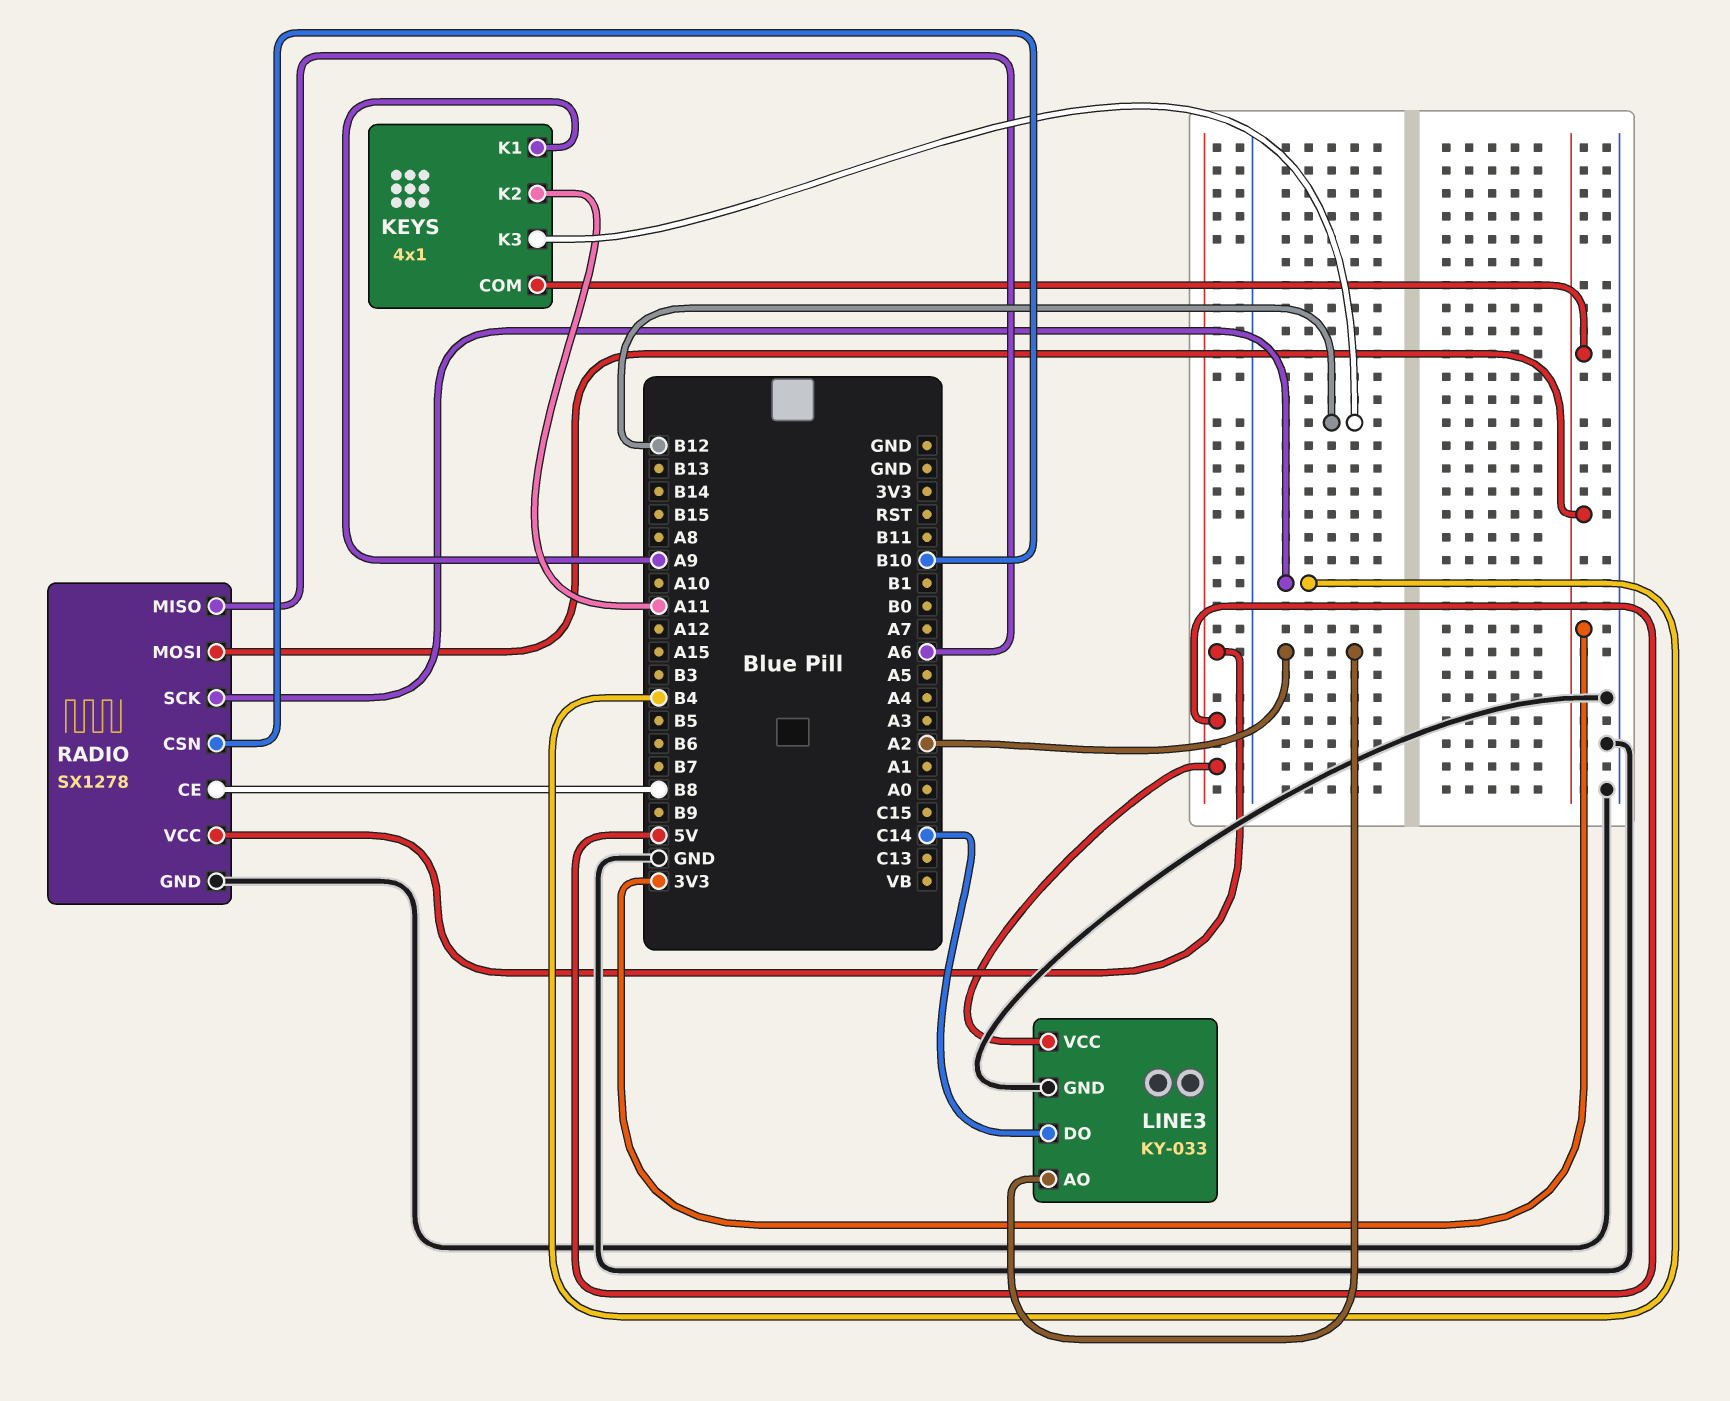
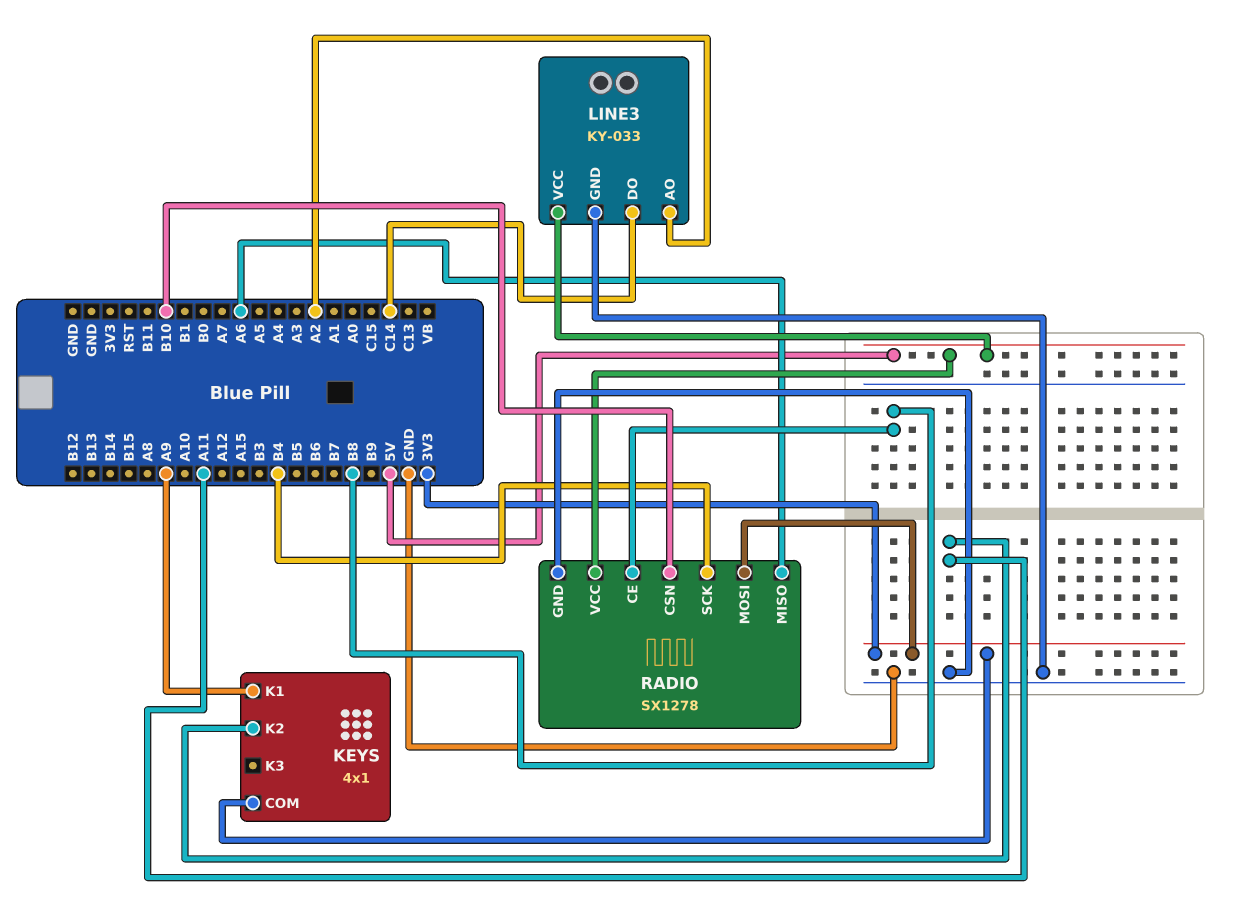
KEYS pin K3: B12 -> none

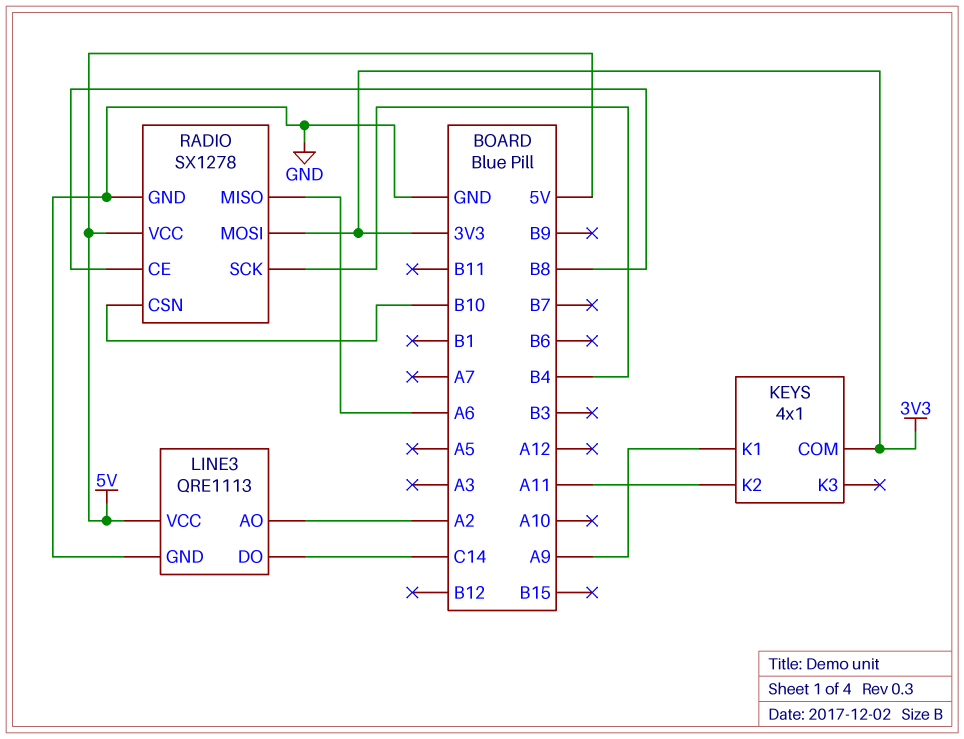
LINE3: KY-033 -> QRE1113

